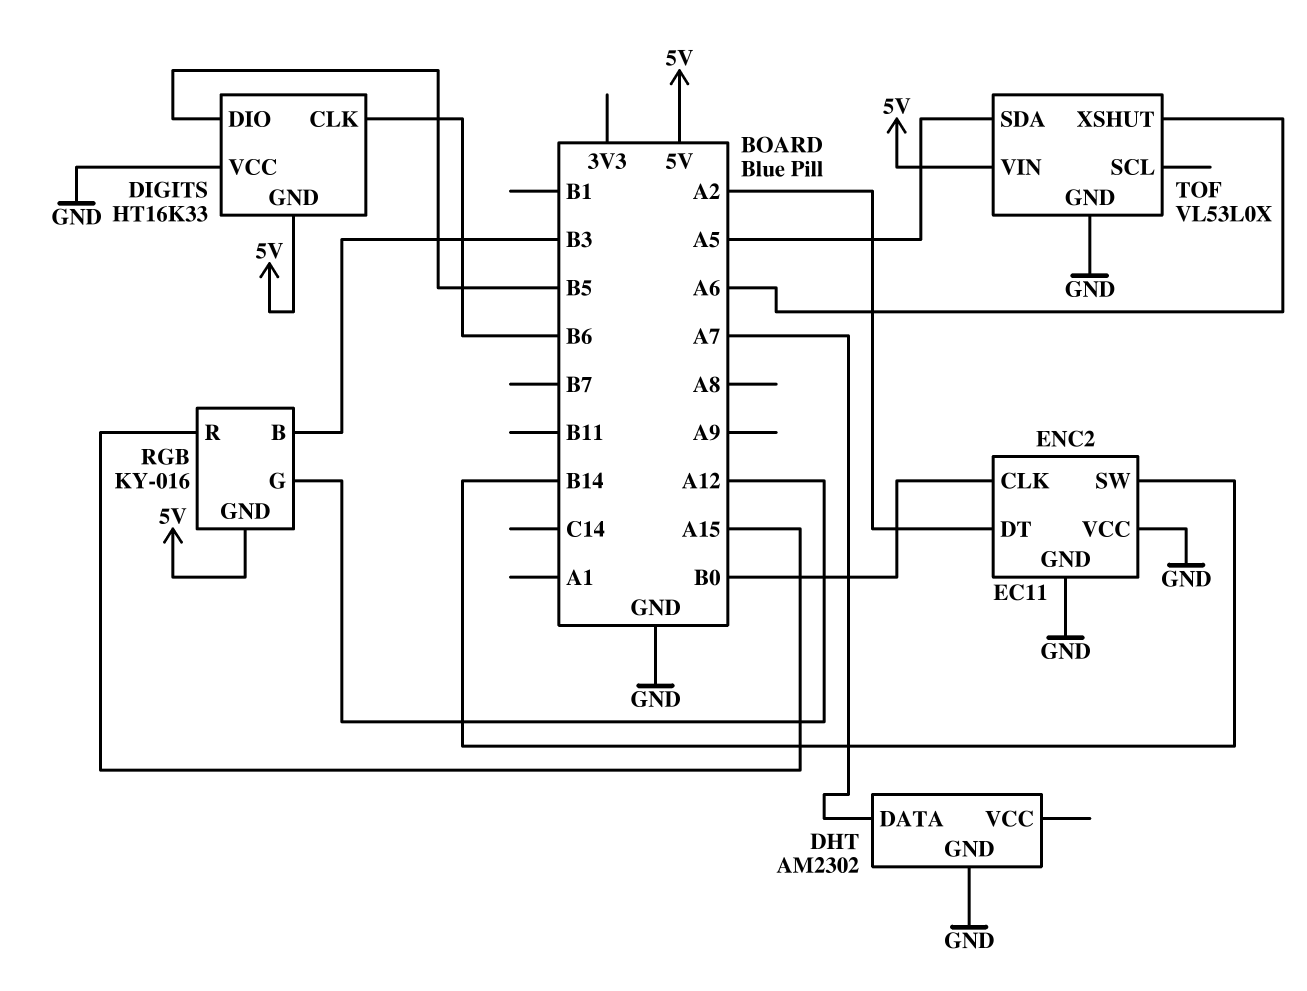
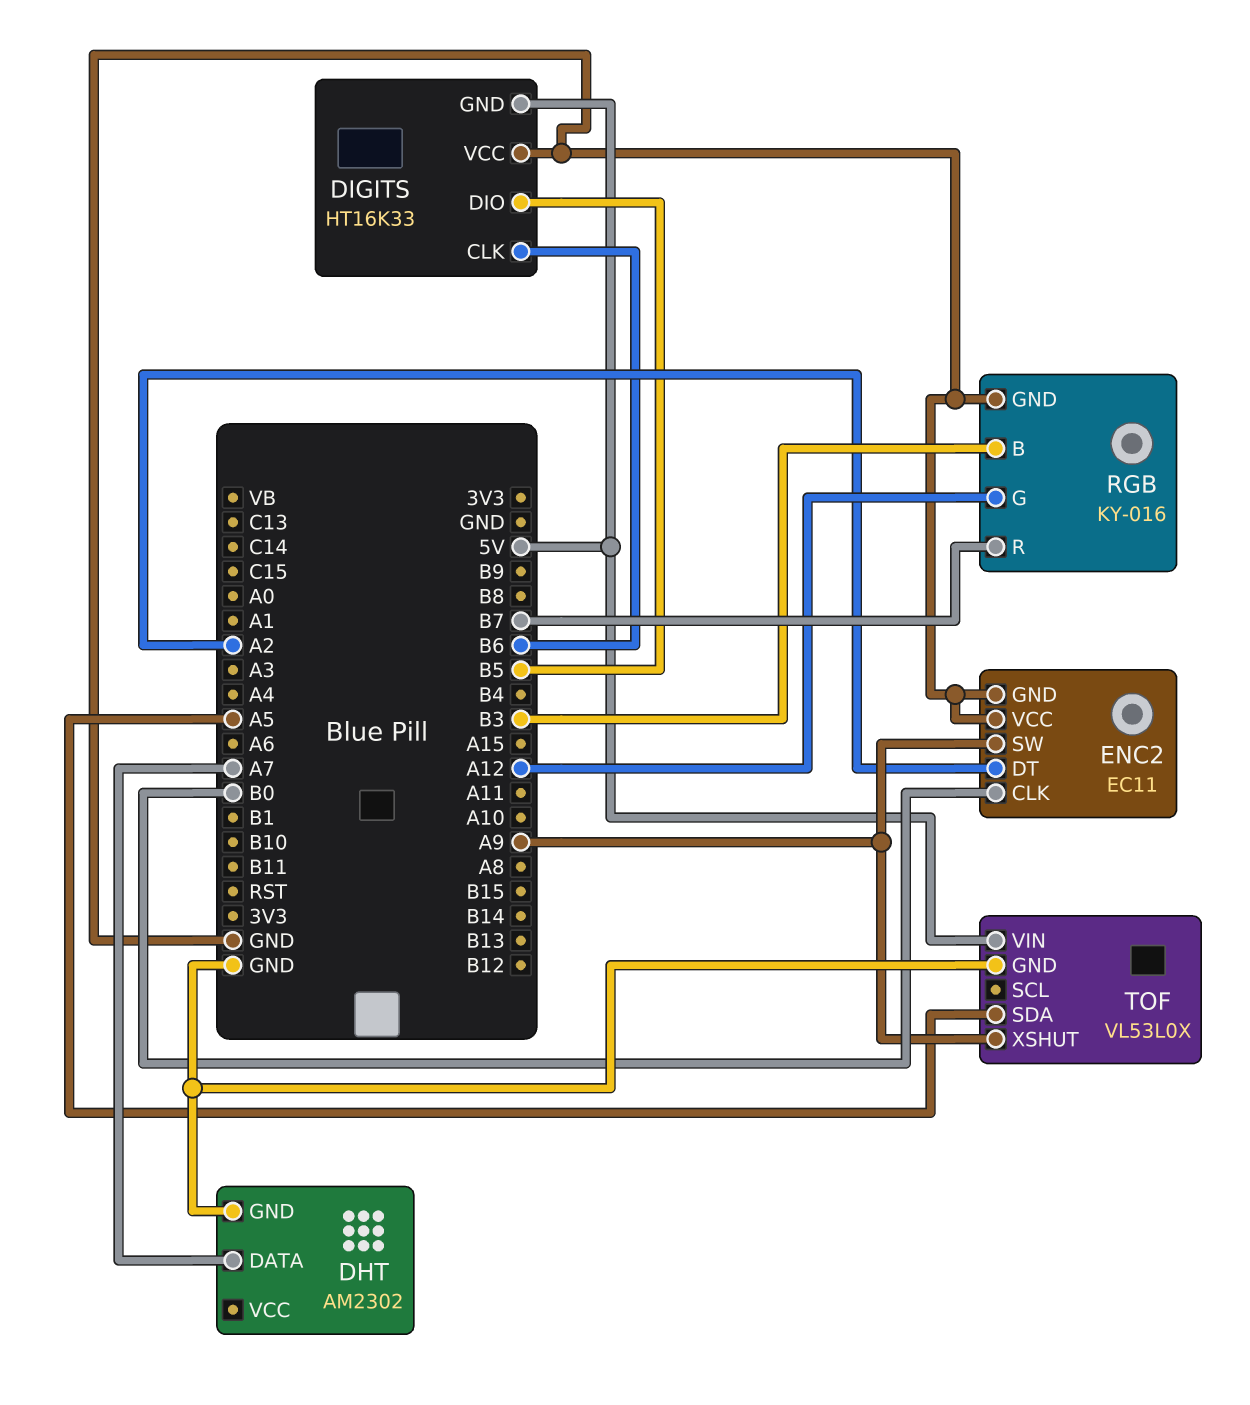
ENC2 pin SW: B14 -> A9
RGB pin GND: 5V -> GND
RGB pin R: A15 -> B7
TOF pin XSHUT: A6 -> A9

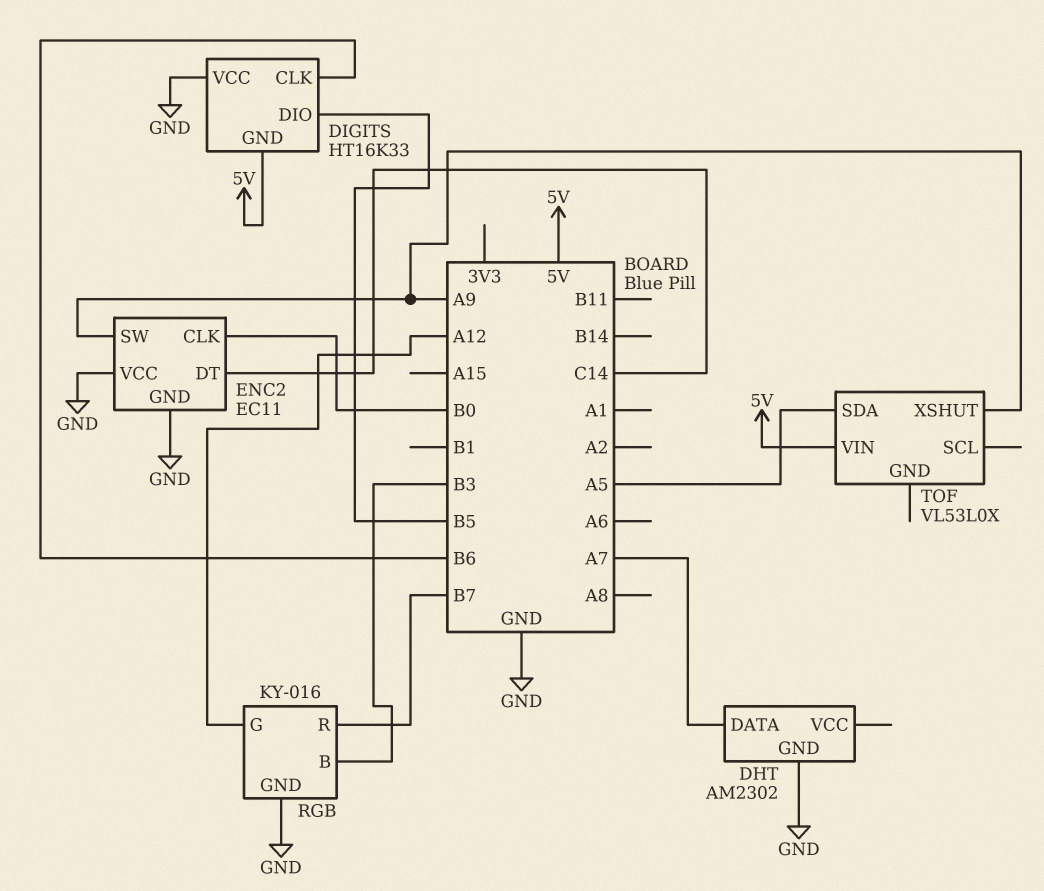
ENC2 pin DT: A2 -> C14
TOF pin GND: GND -> none

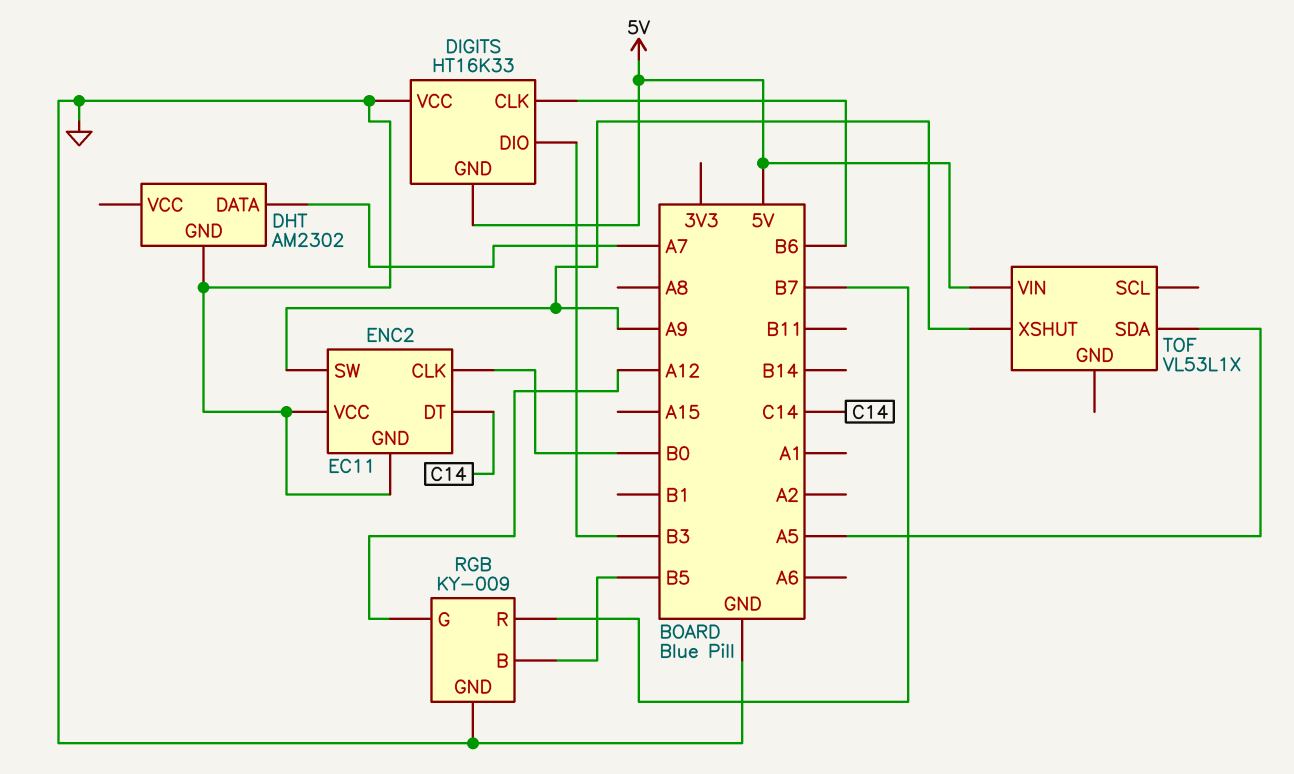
DIGITS pin DIO: B5 -> B3
RGB: KY-016 -> KY-009
RGB pin B: B3 -> B5
TOF: VL53L0X -> VL53L1X

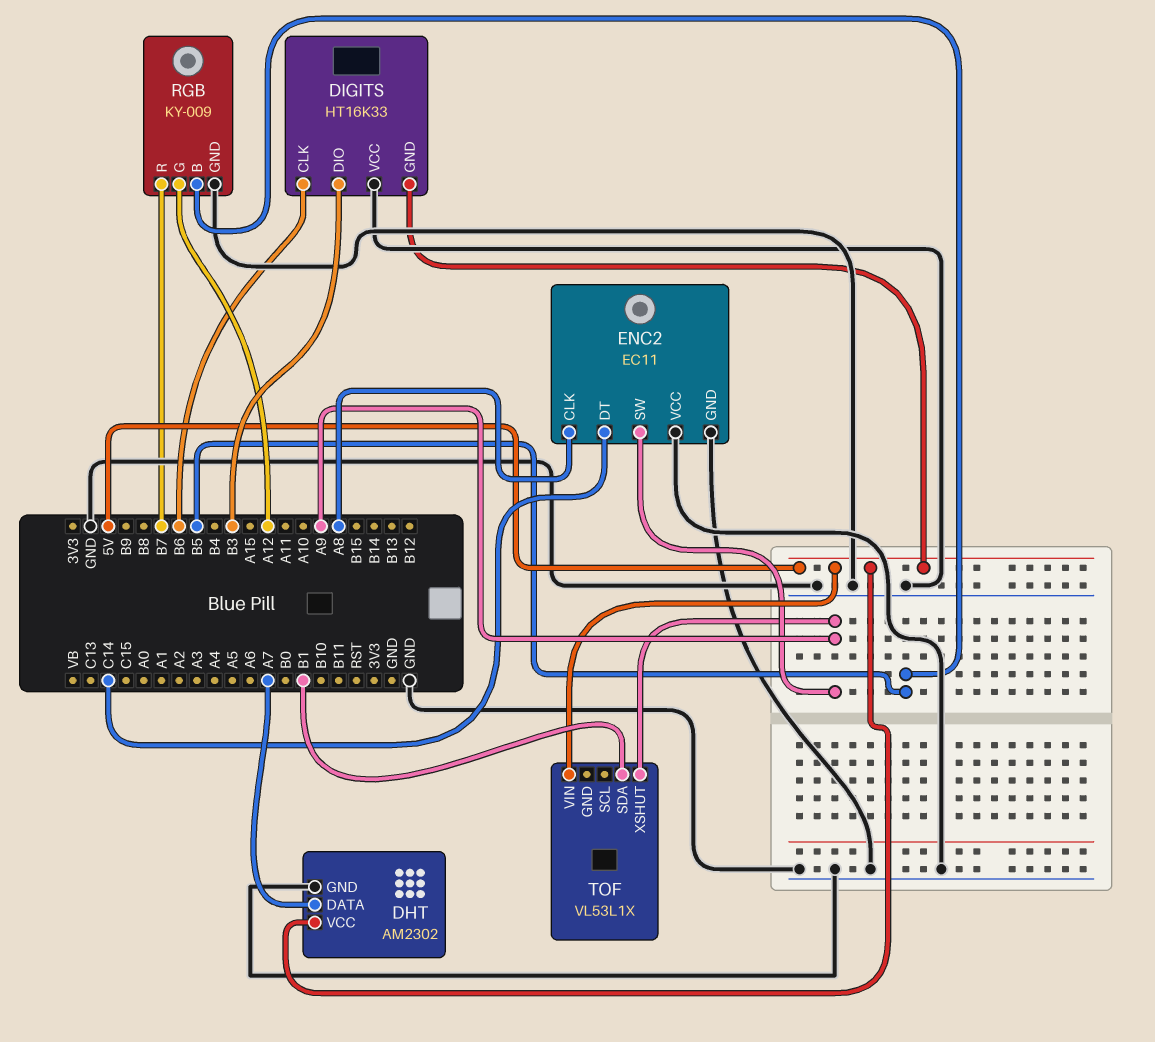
DHT pin VCC: none -> 5V
ENC2 pin CLK: B0 -> A8
TOF pin SDA: A5 -> B1

